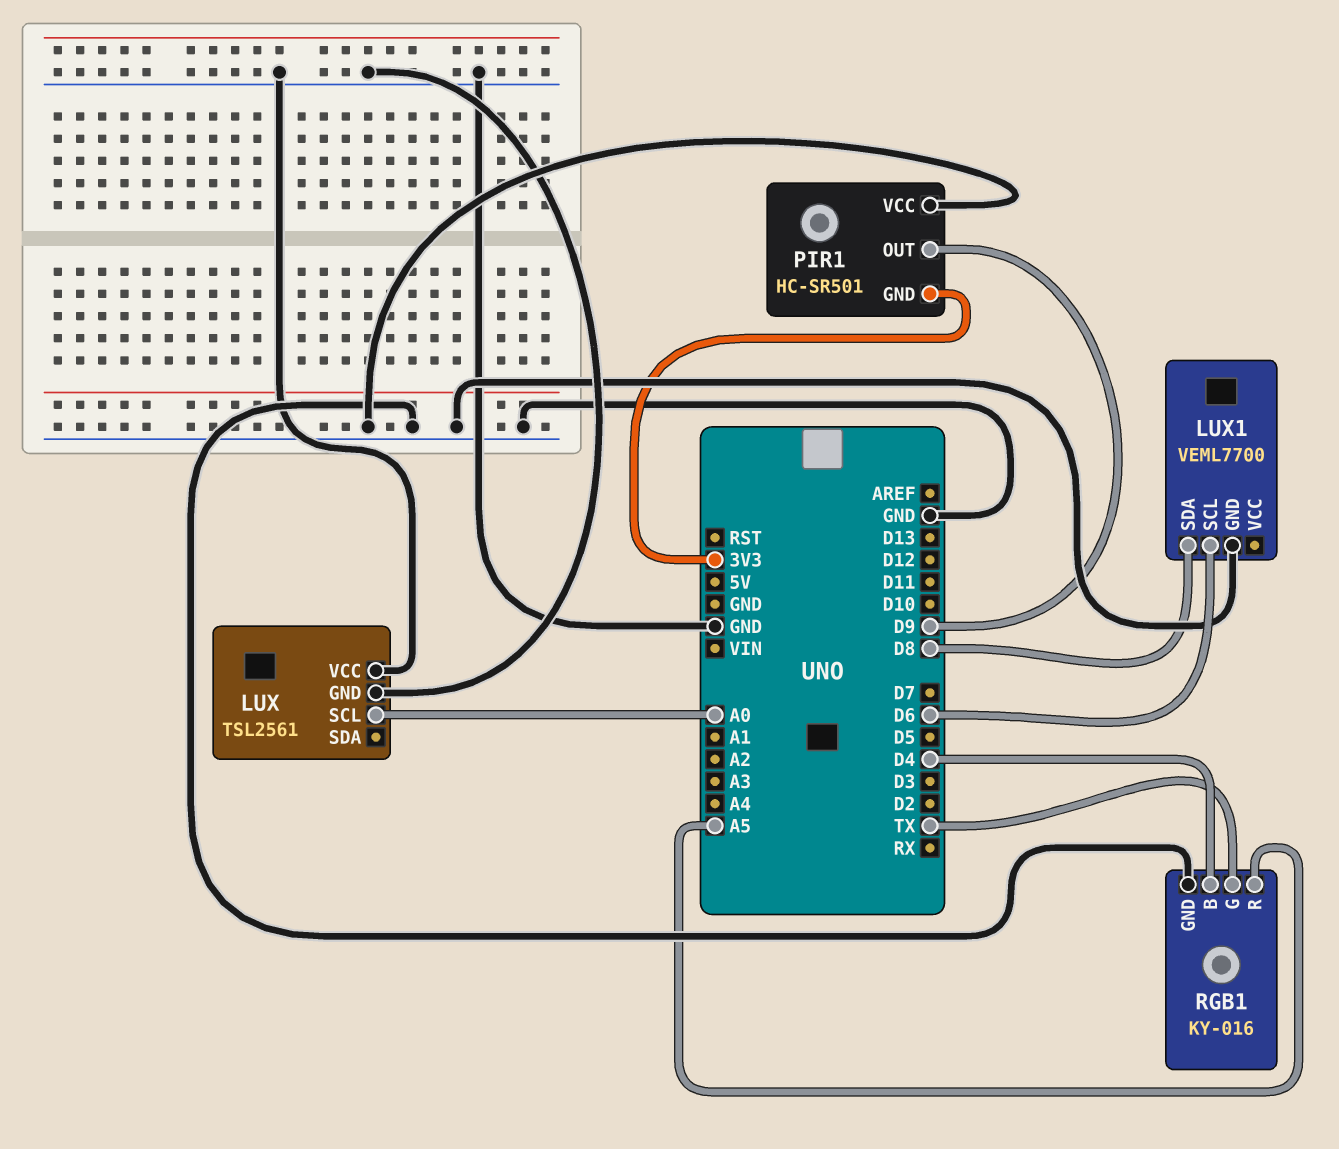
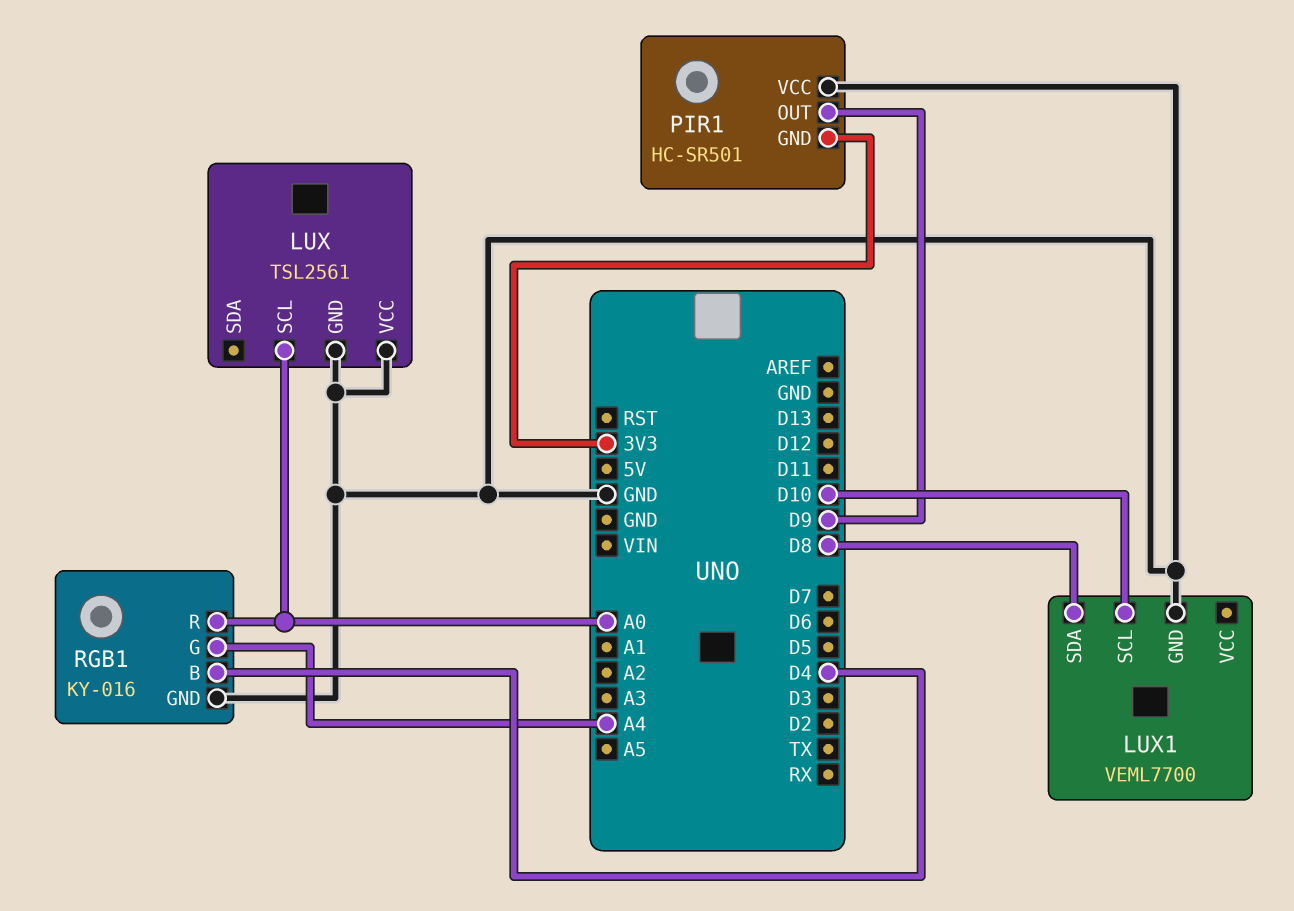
LUX1 pin SCL: D6 -> D10
RGB1 pin G: TX -> A4
RGB1 pin R: A5 -> A0

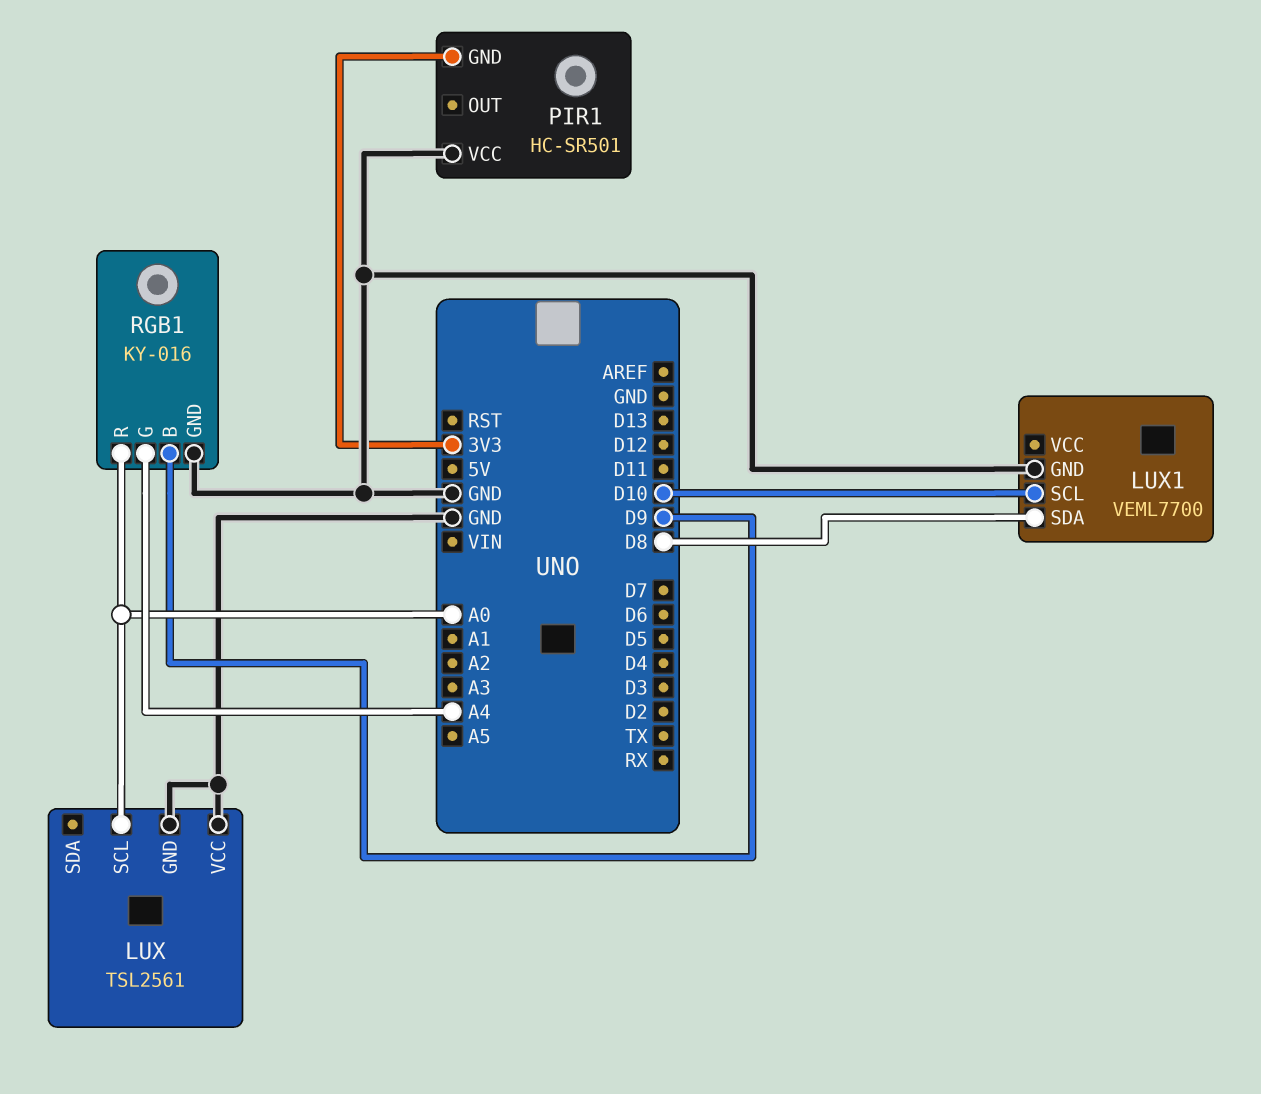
PIR1 pin OUT: D9 -> none
RGB1 pin B: D4 -> D9

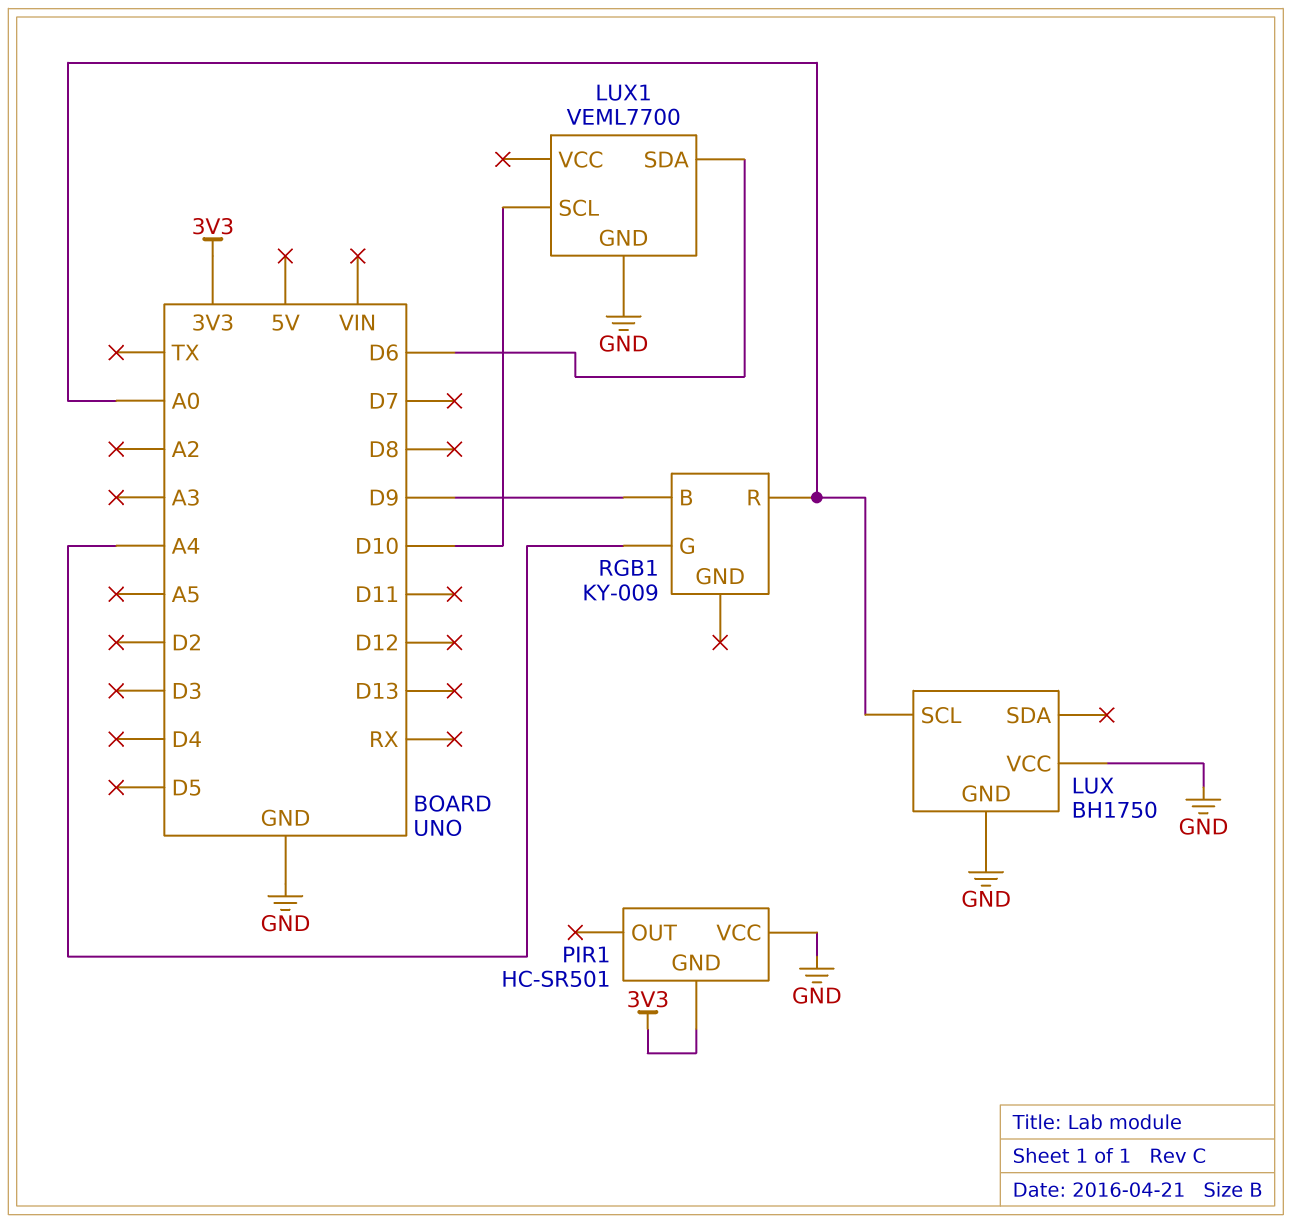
LUX: TSL2561 -> BH1750
LUX1 pin SDA: D8 -> D6
RGB1: KY-016 -> KY-009
RGB1 pin GND: GND -> none

